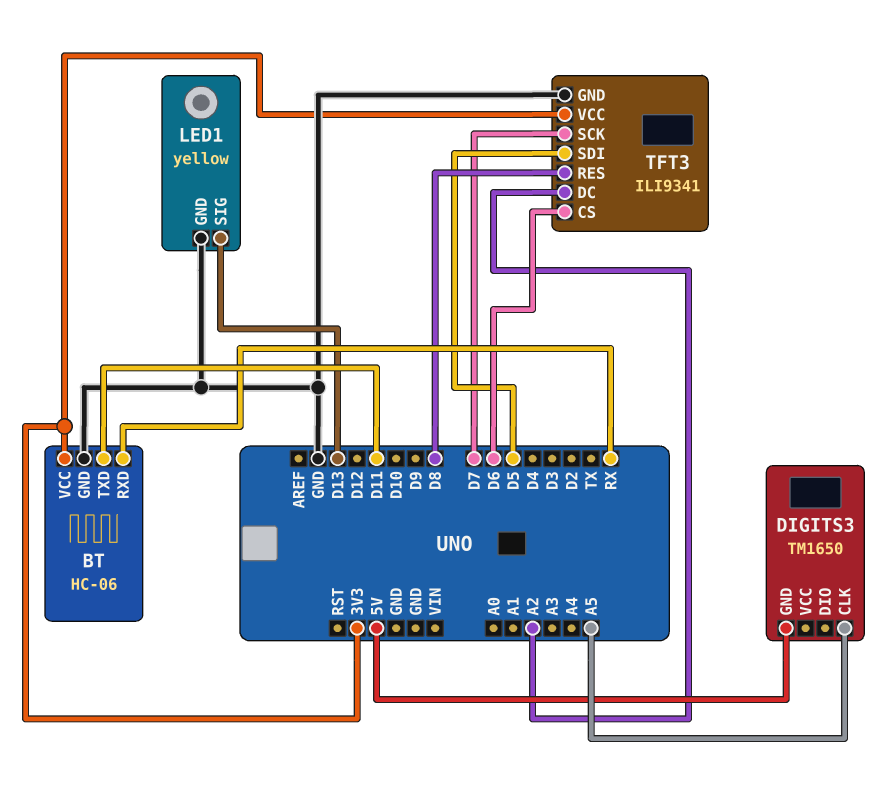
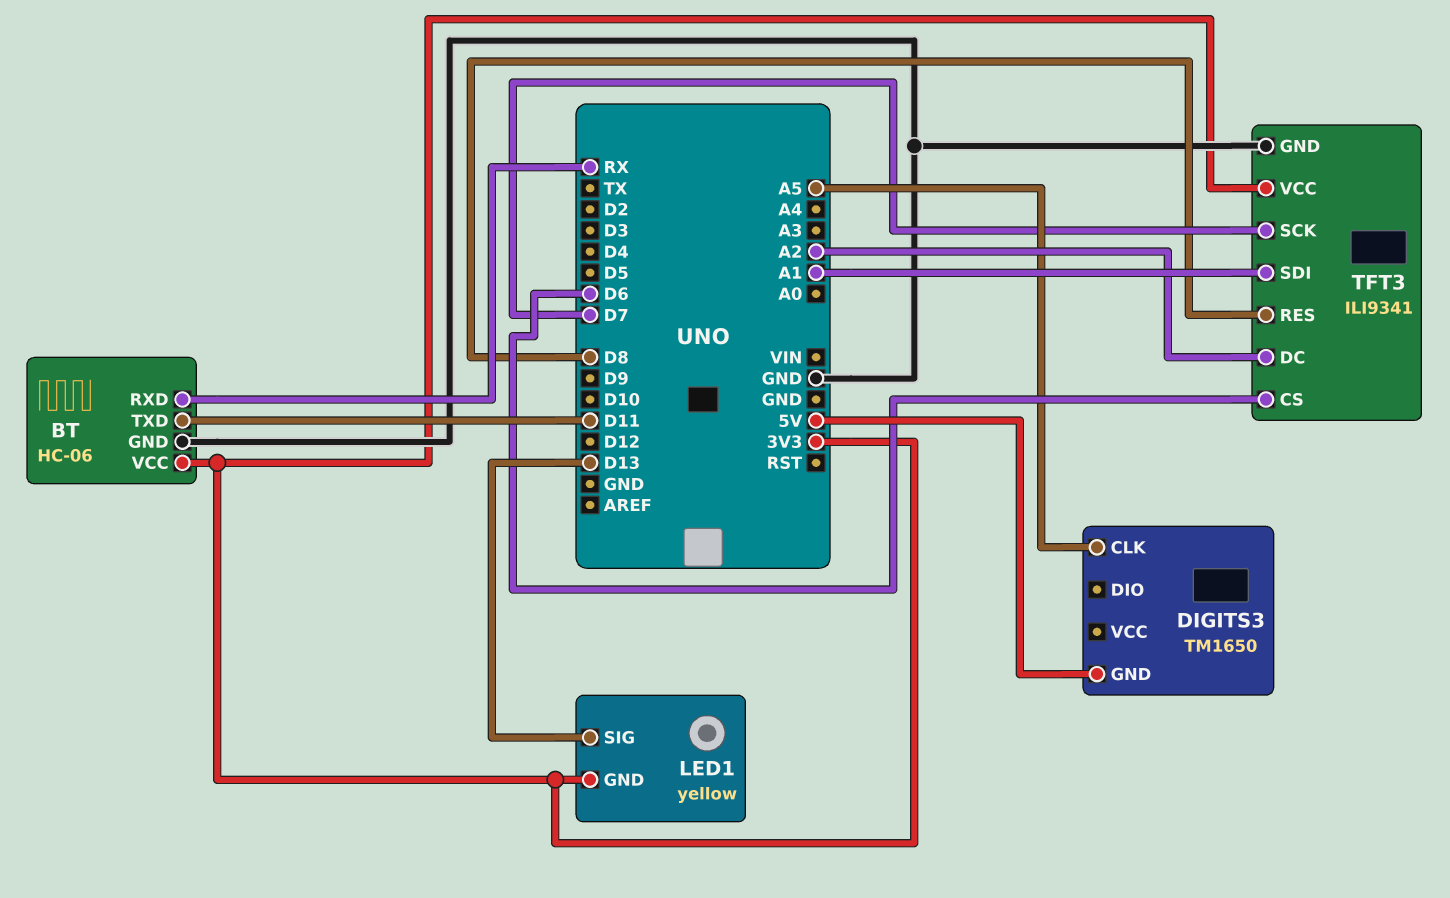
LED1 pin GND: GND -> 3V3
TFT3 pin SDI: D5 -> A1

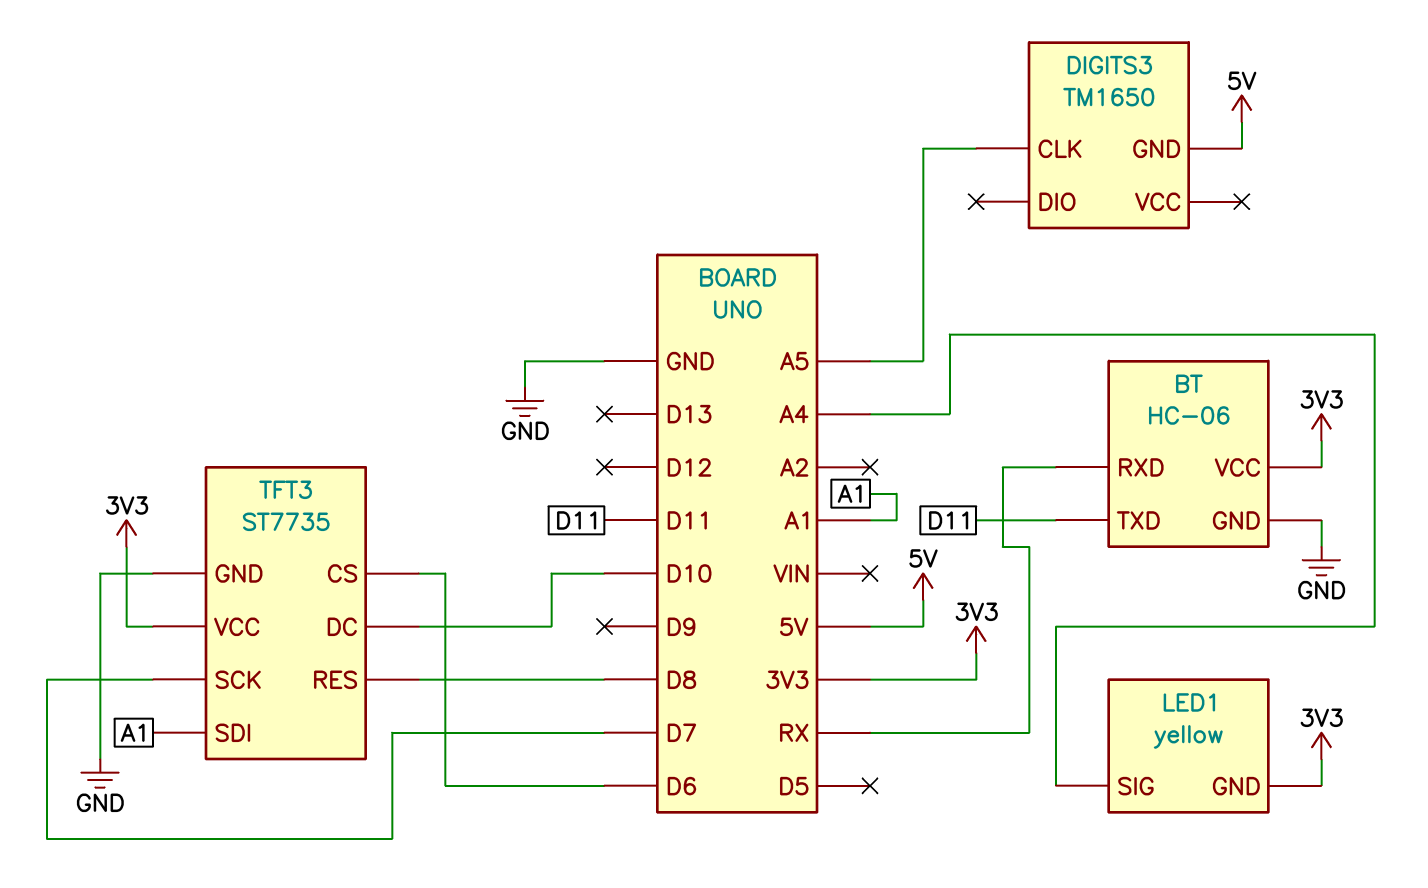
LED1 pin SIG: D13 -> A4
TFT3: ILI9341 -> ST7735
TFT3 pin DC: A2 -> D10

